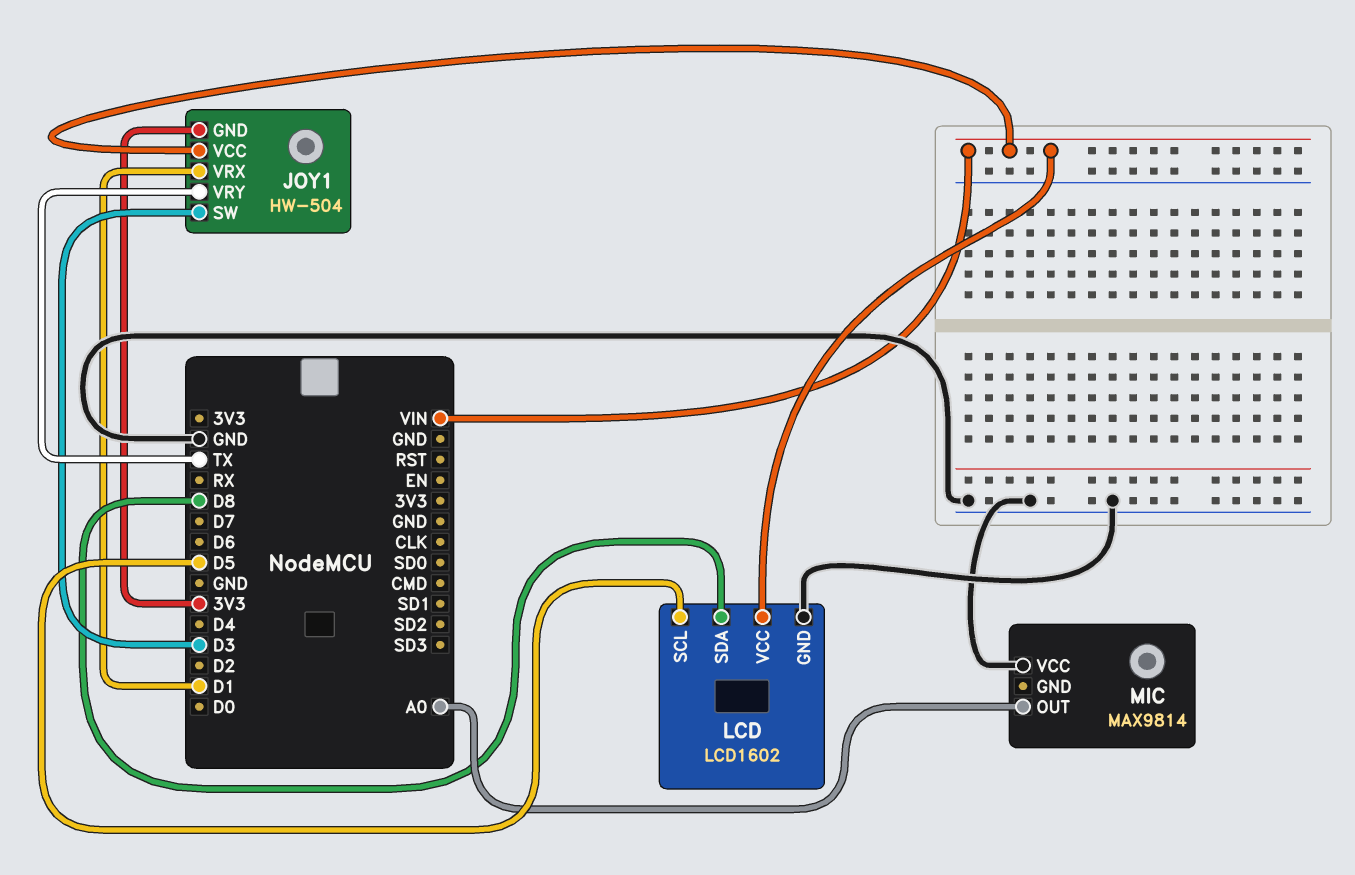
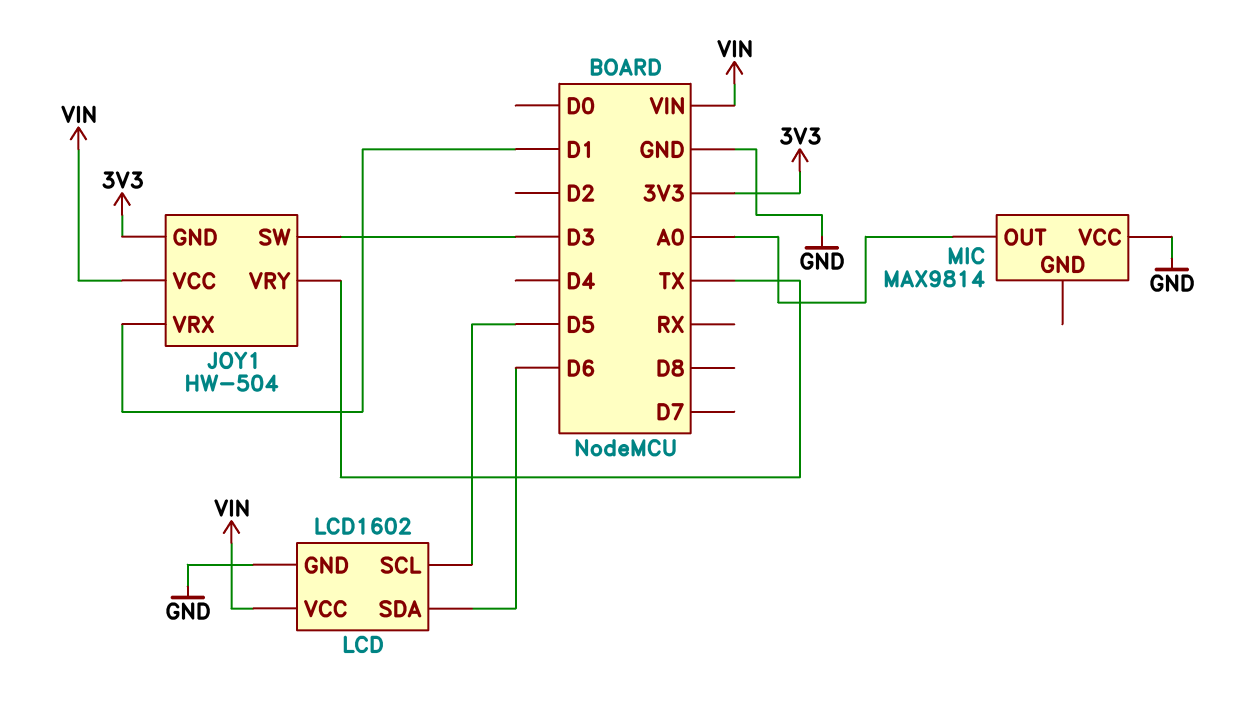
LCD pin SDA: D8 -> D6

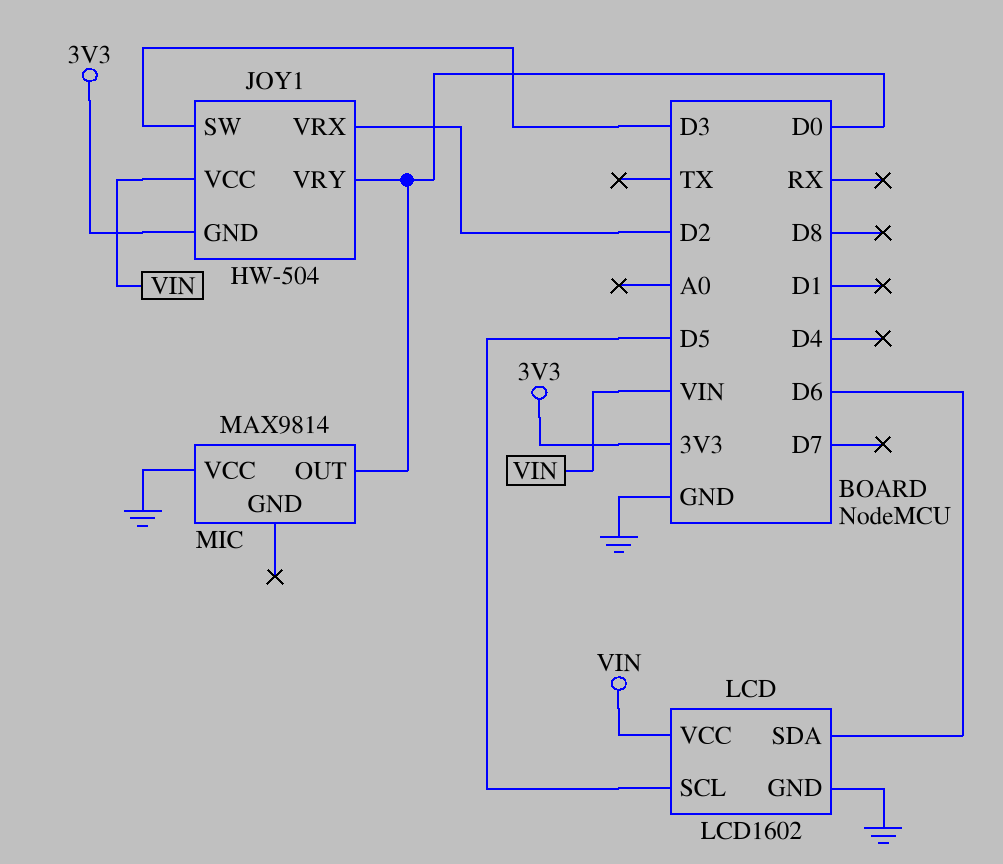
JOY1 pin VRX: D1 -> D2
JOY1 pin VRY: TX -> D0
MIC pin OUT: A0 -> D0

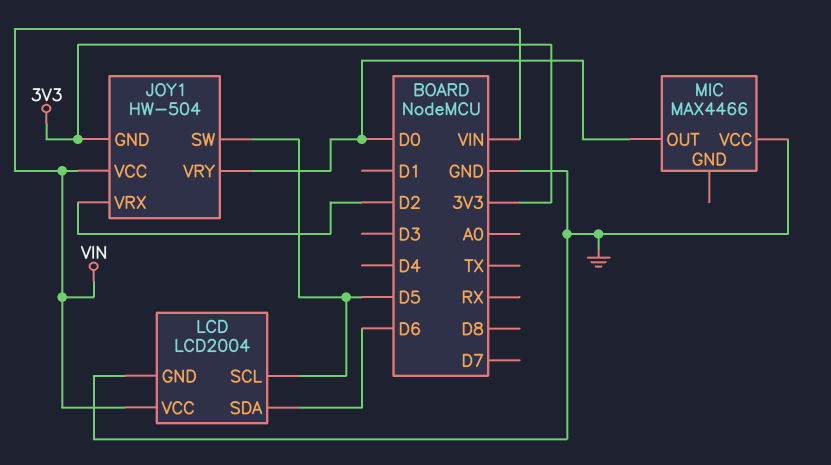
JOY1 pin SW: D3 -> D5
LCD: LCD1602 -> LCD2004
MIC: MAX9814 -> MAX4466

